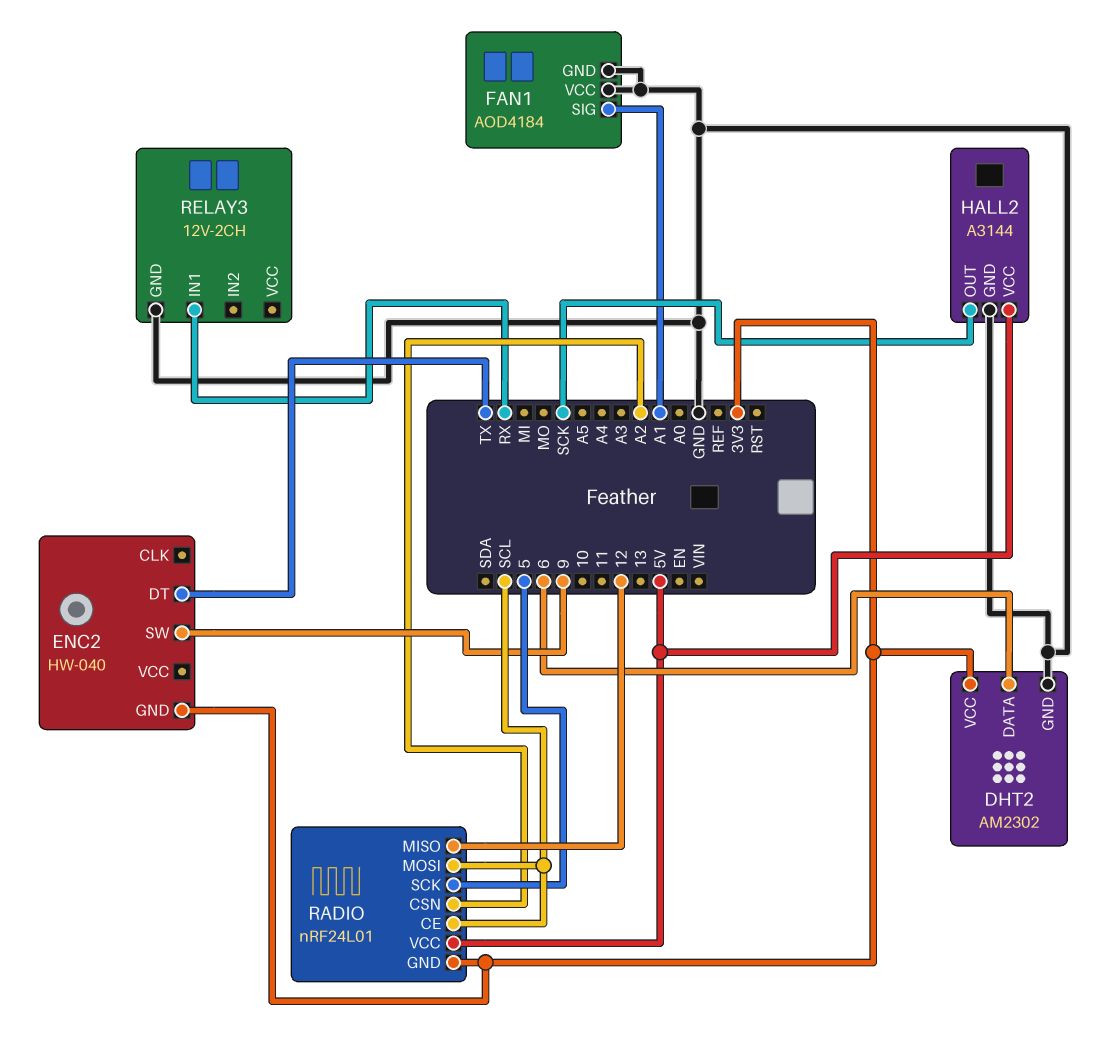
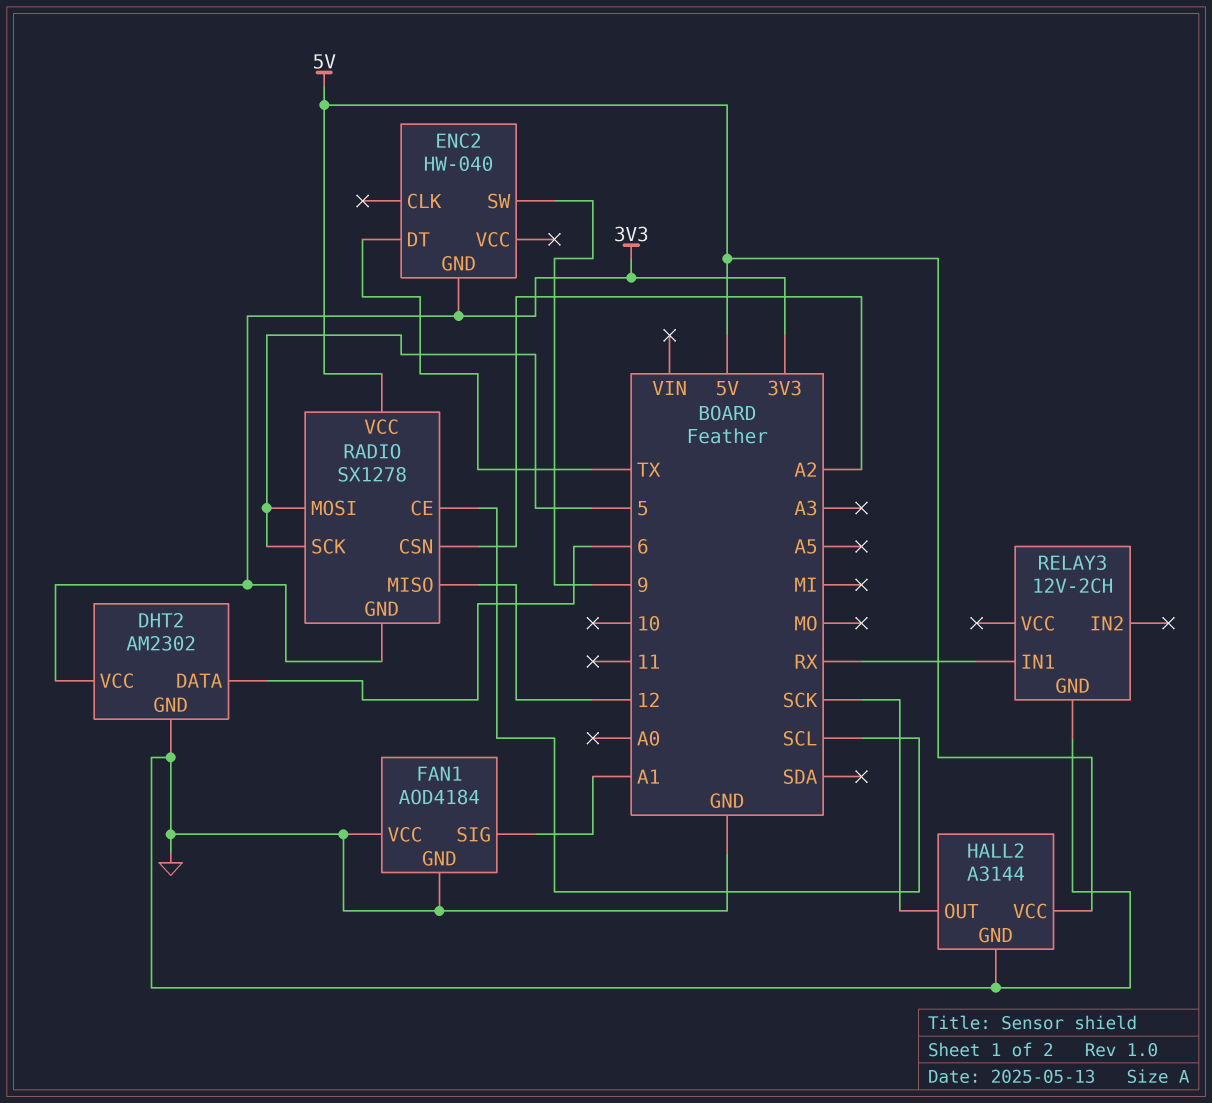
RADIO: nRF24L01 -> SX1278
RADIO pin MOSI: SCL -> 5

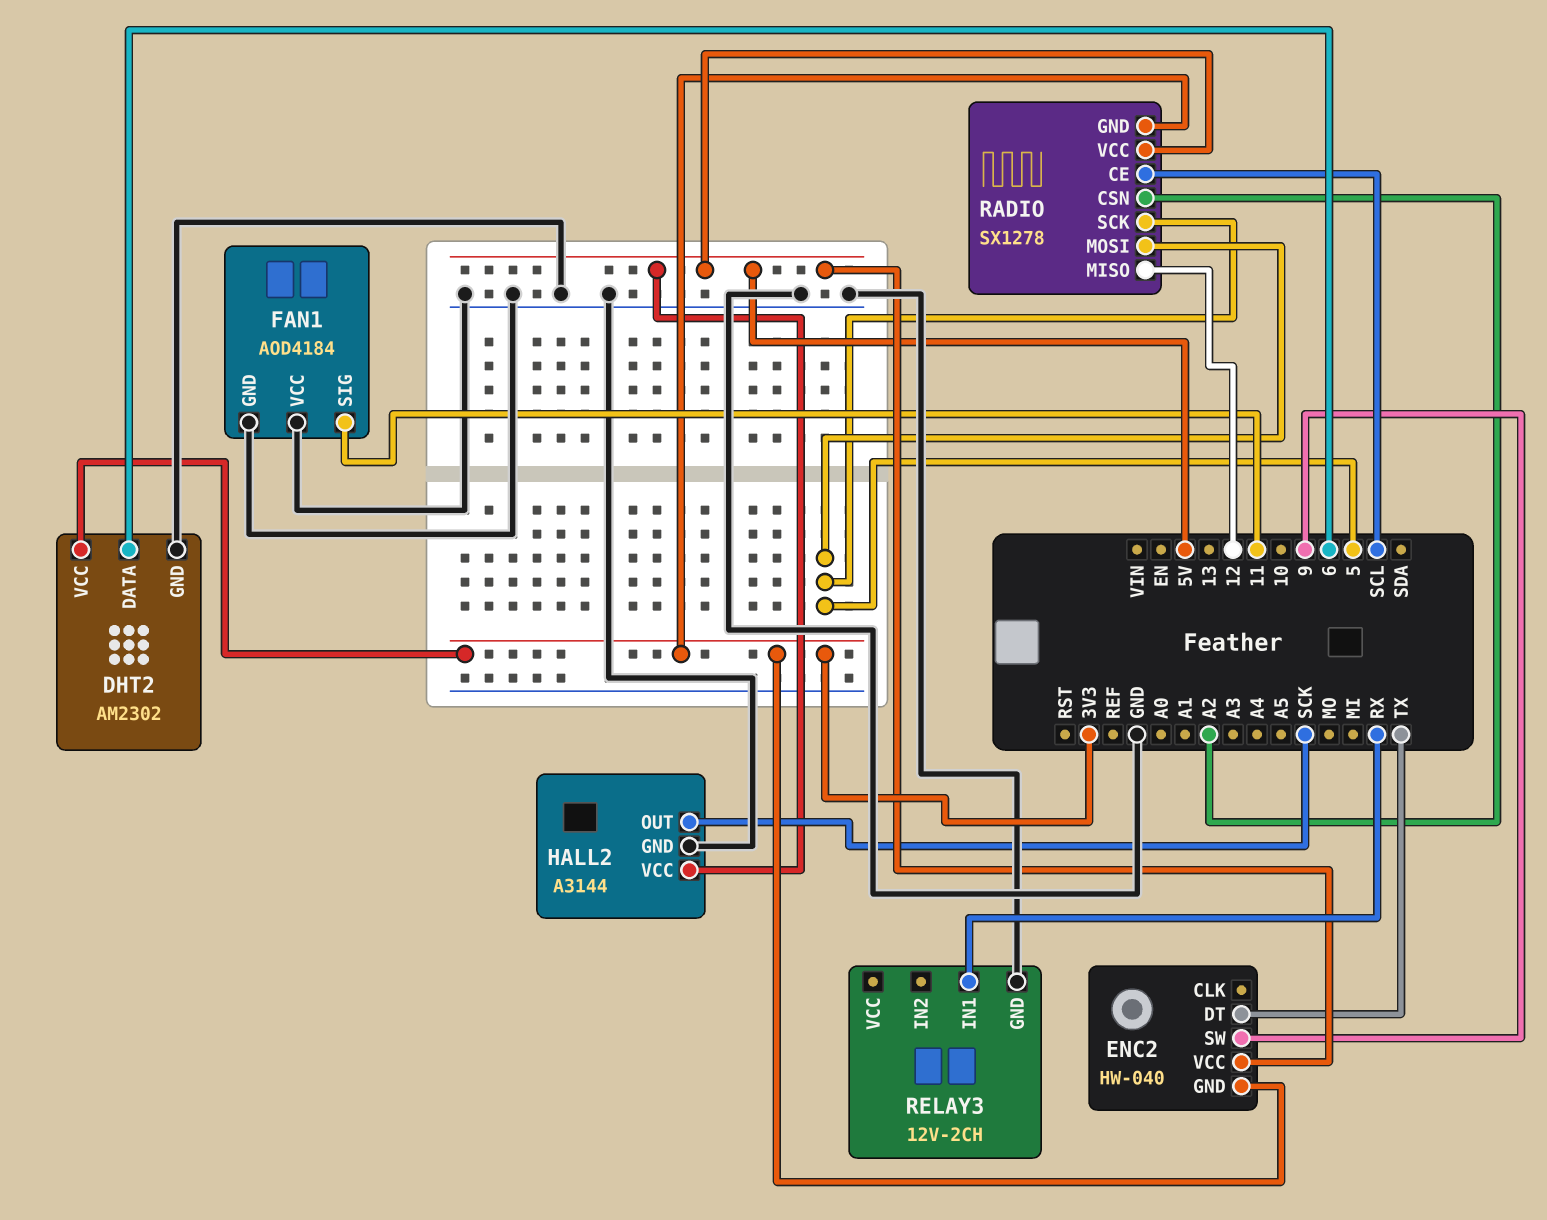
ENC2 pin VCC: none -> 5V
FAN1 pin SIG: A1 -> 11

